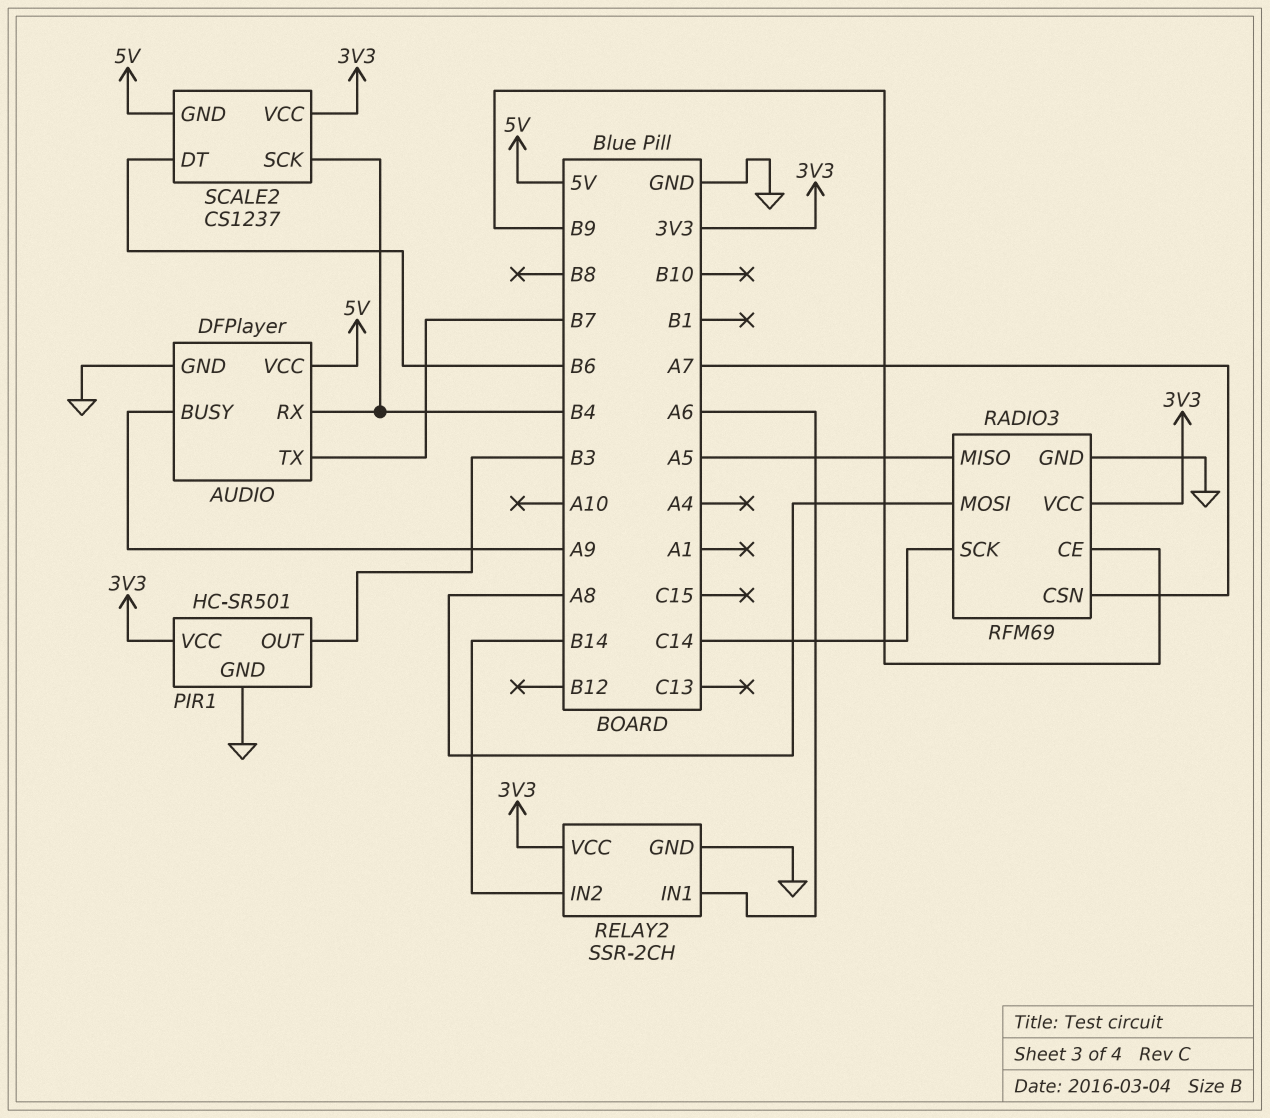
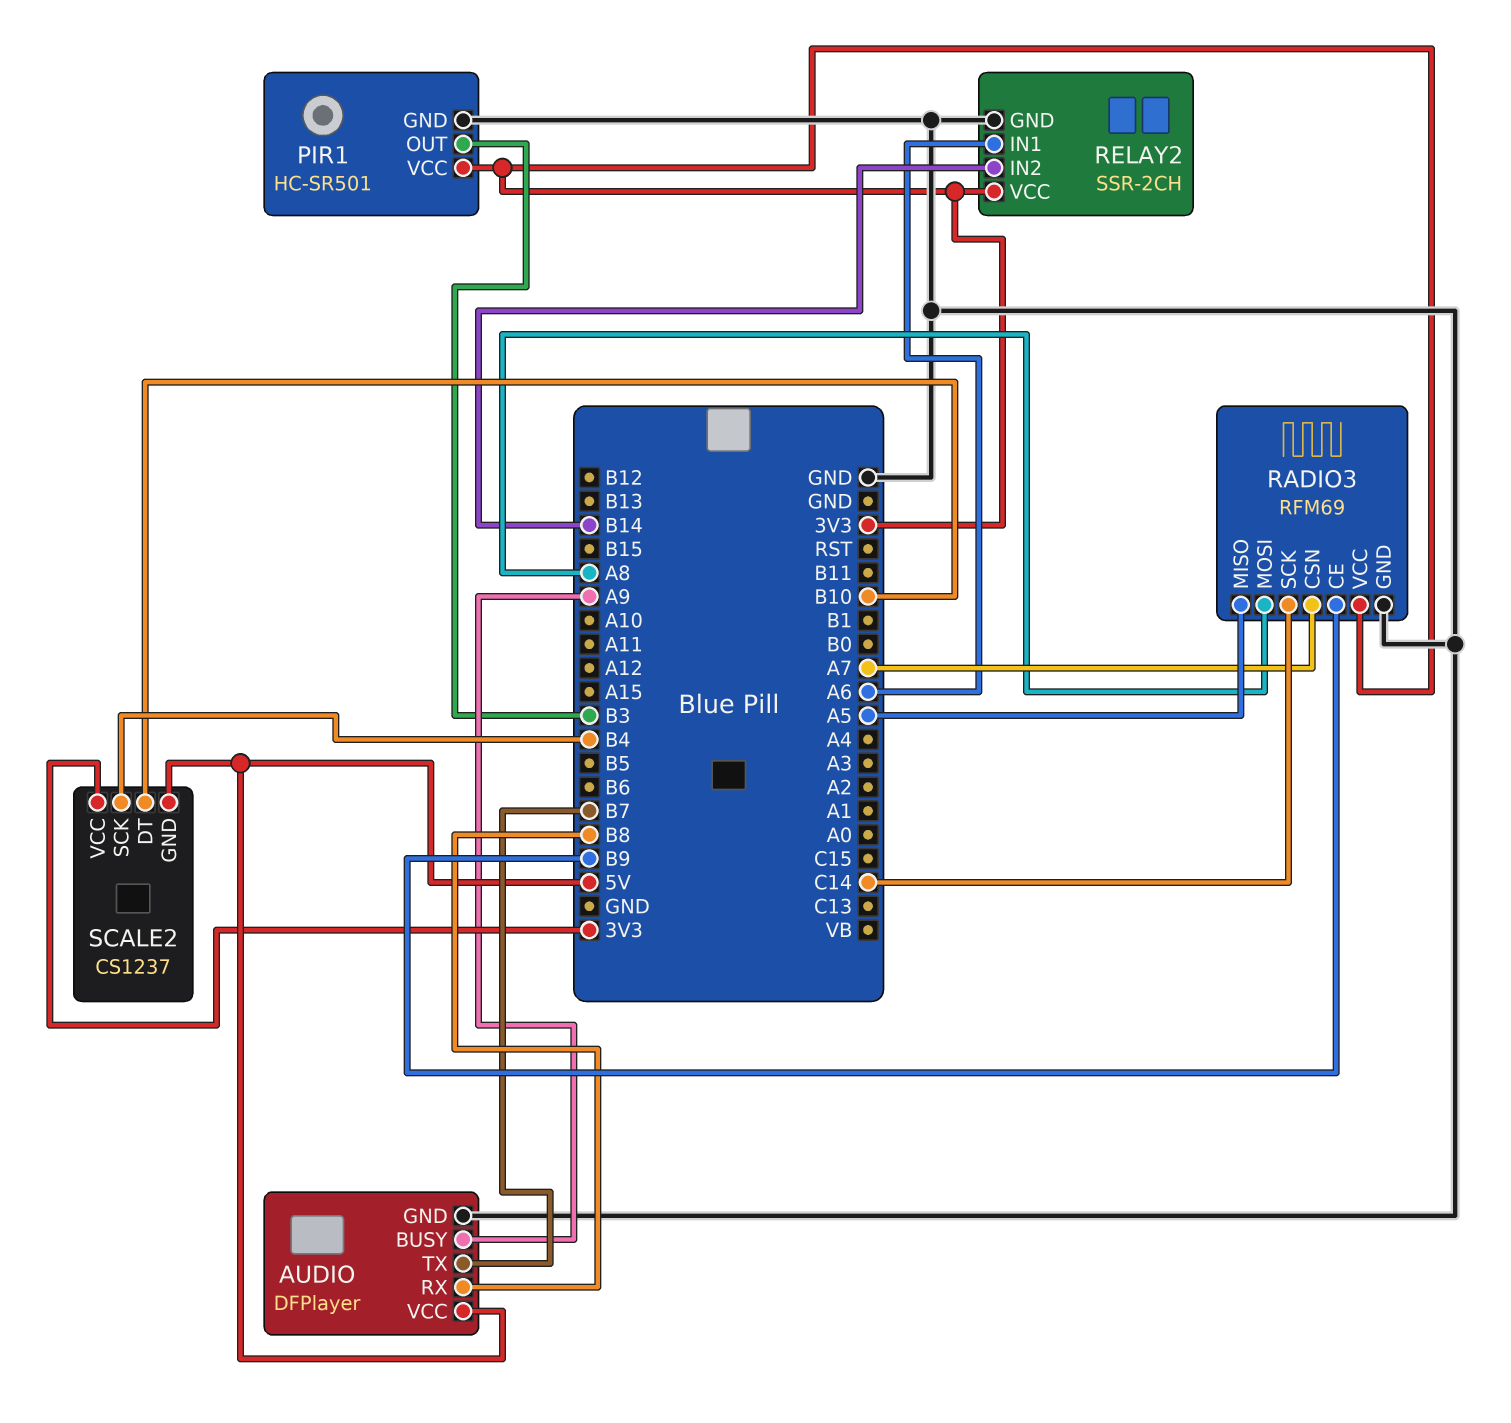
AUDIO pin RX: B4 -> B8
SCALE2 pin DT: B6 -> B10

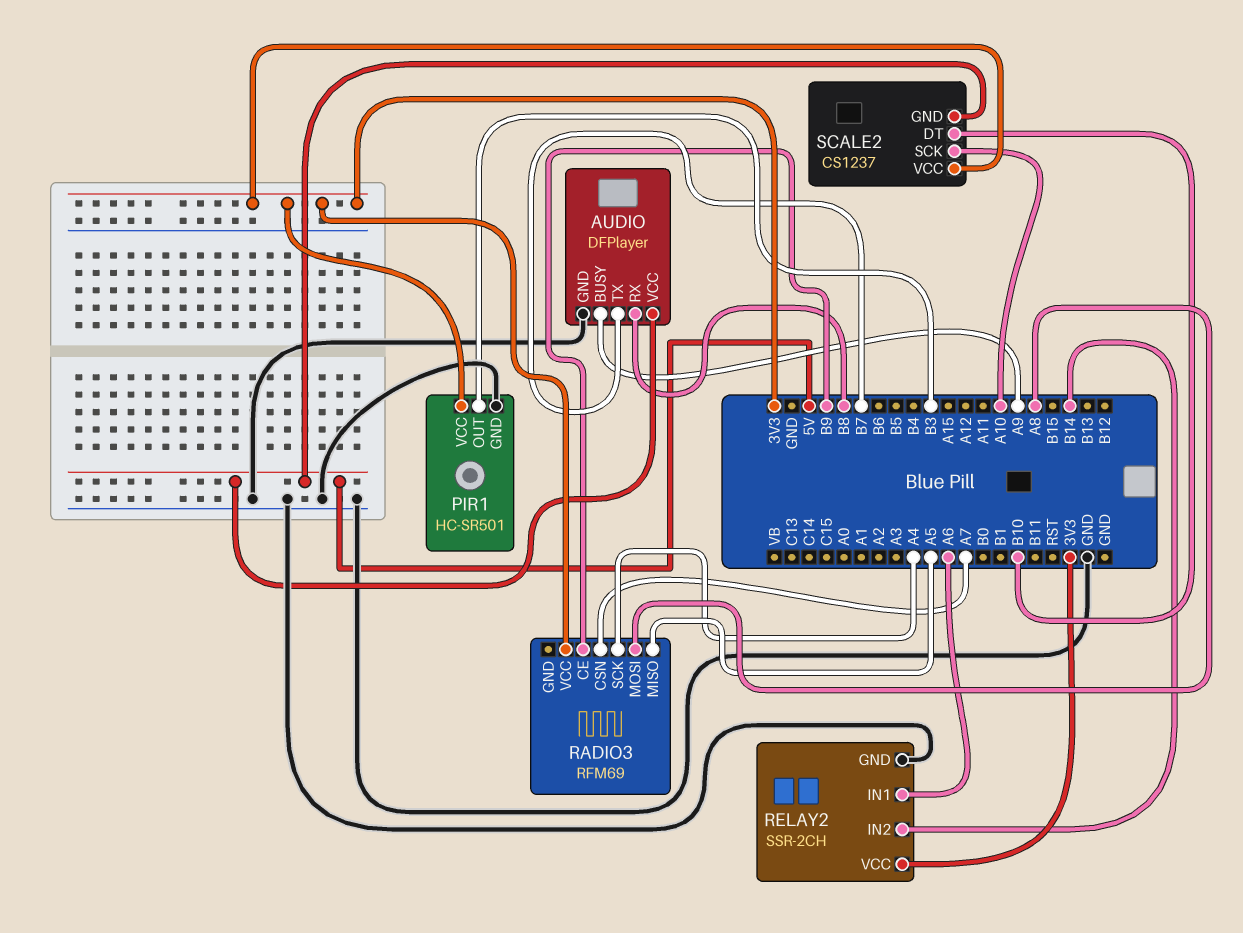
RADIO3 pin GND: GND -> none
RADIO3 pin SCK: C14 -> A4
SCALE2 pin SCK: B4 -> A10

